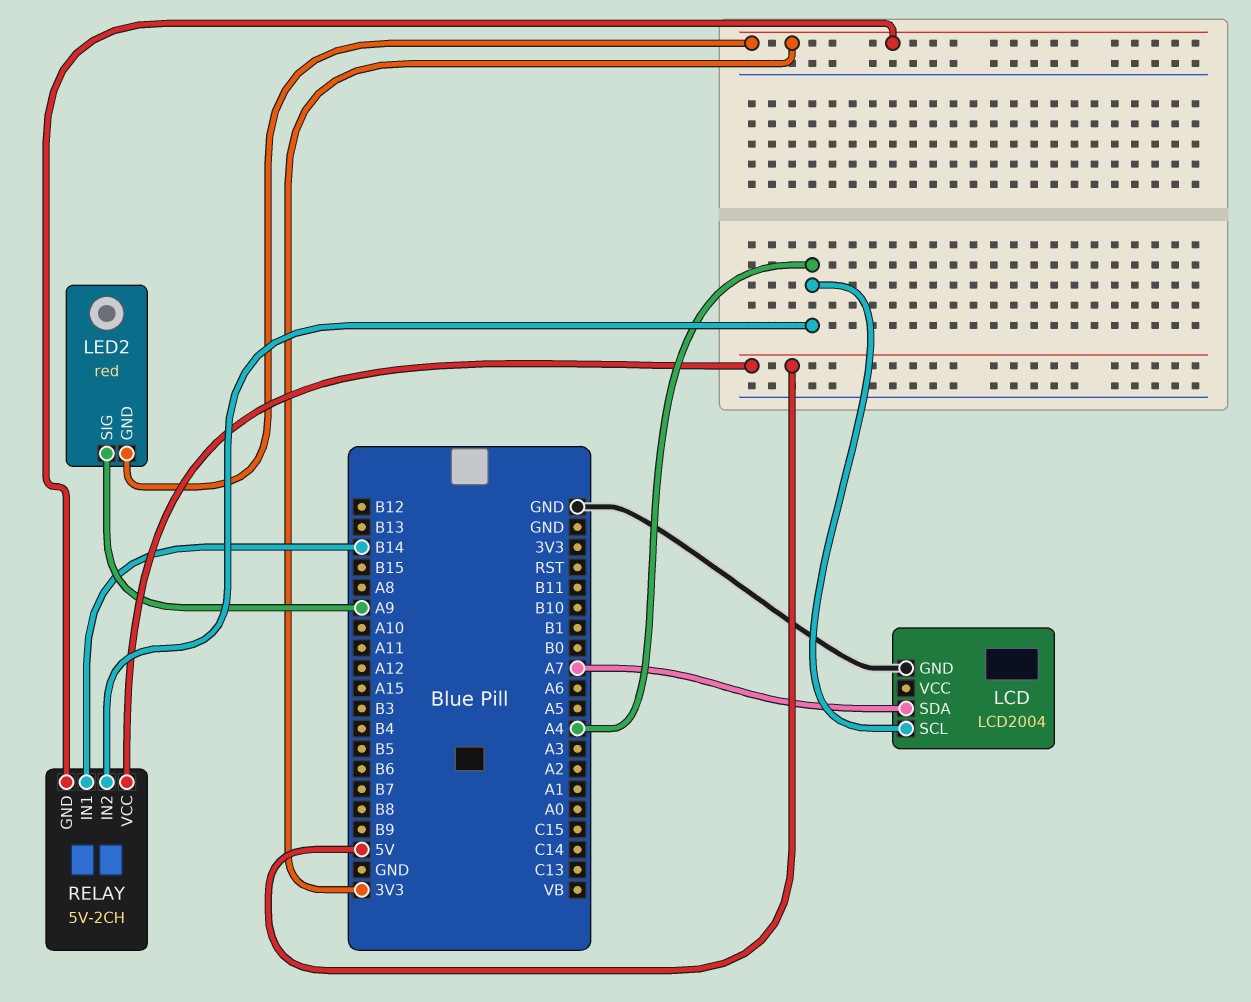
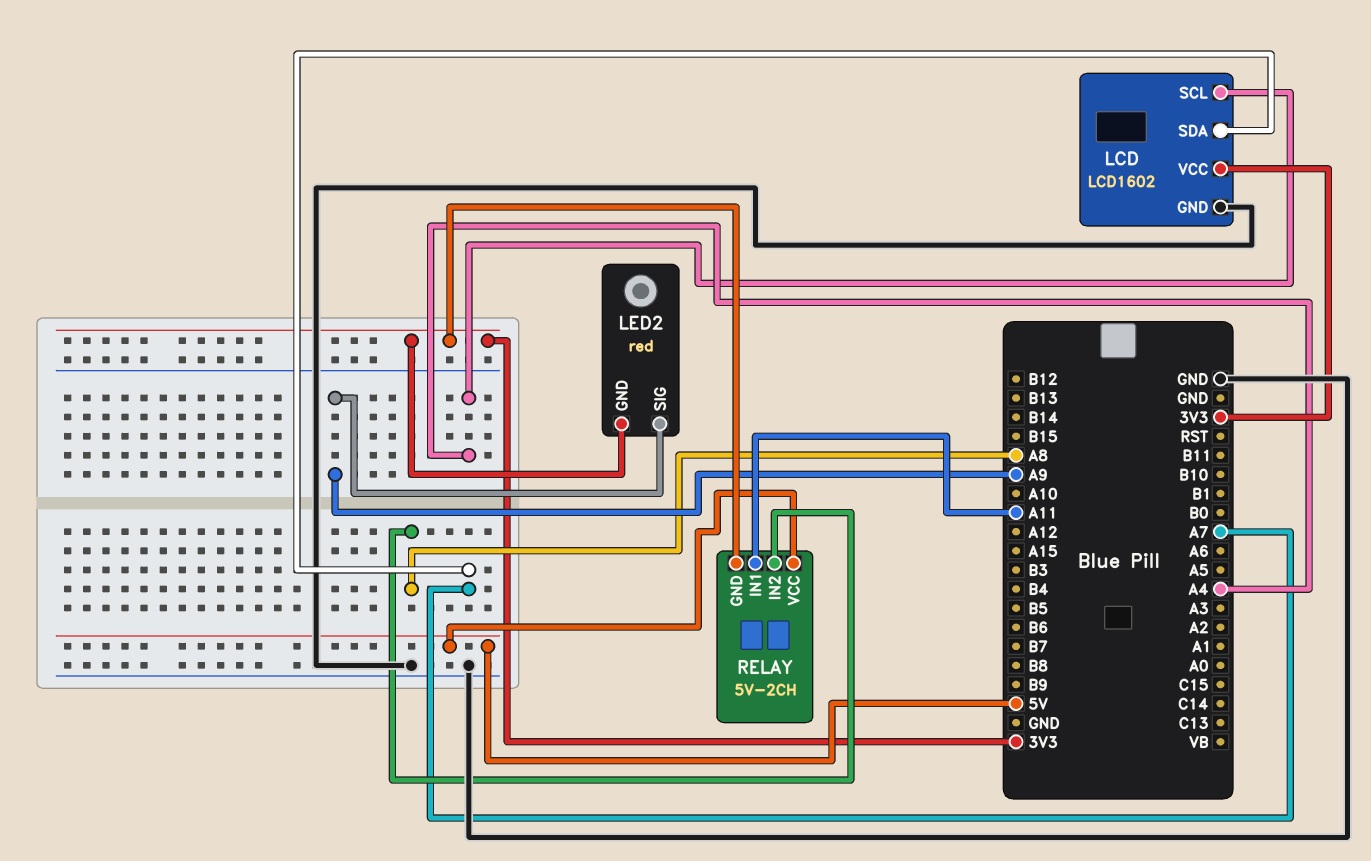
LCD: LCD2004 -> LCD1602
LCD pin VCC: none -> 3V3
RELAY pin IN1: B14 -> A11
RELAY pin IN2: A4 -> A8

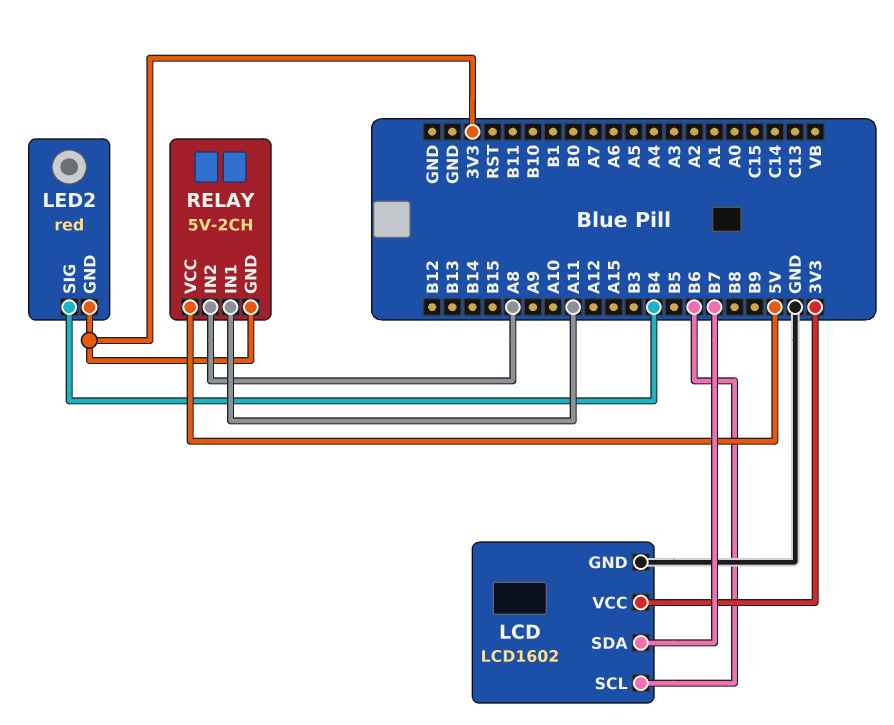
LCD pin SCL: A4 -> B6
LCD pin SDA: A7 -> B7
LED2 pin SIG: A9 -> B4

